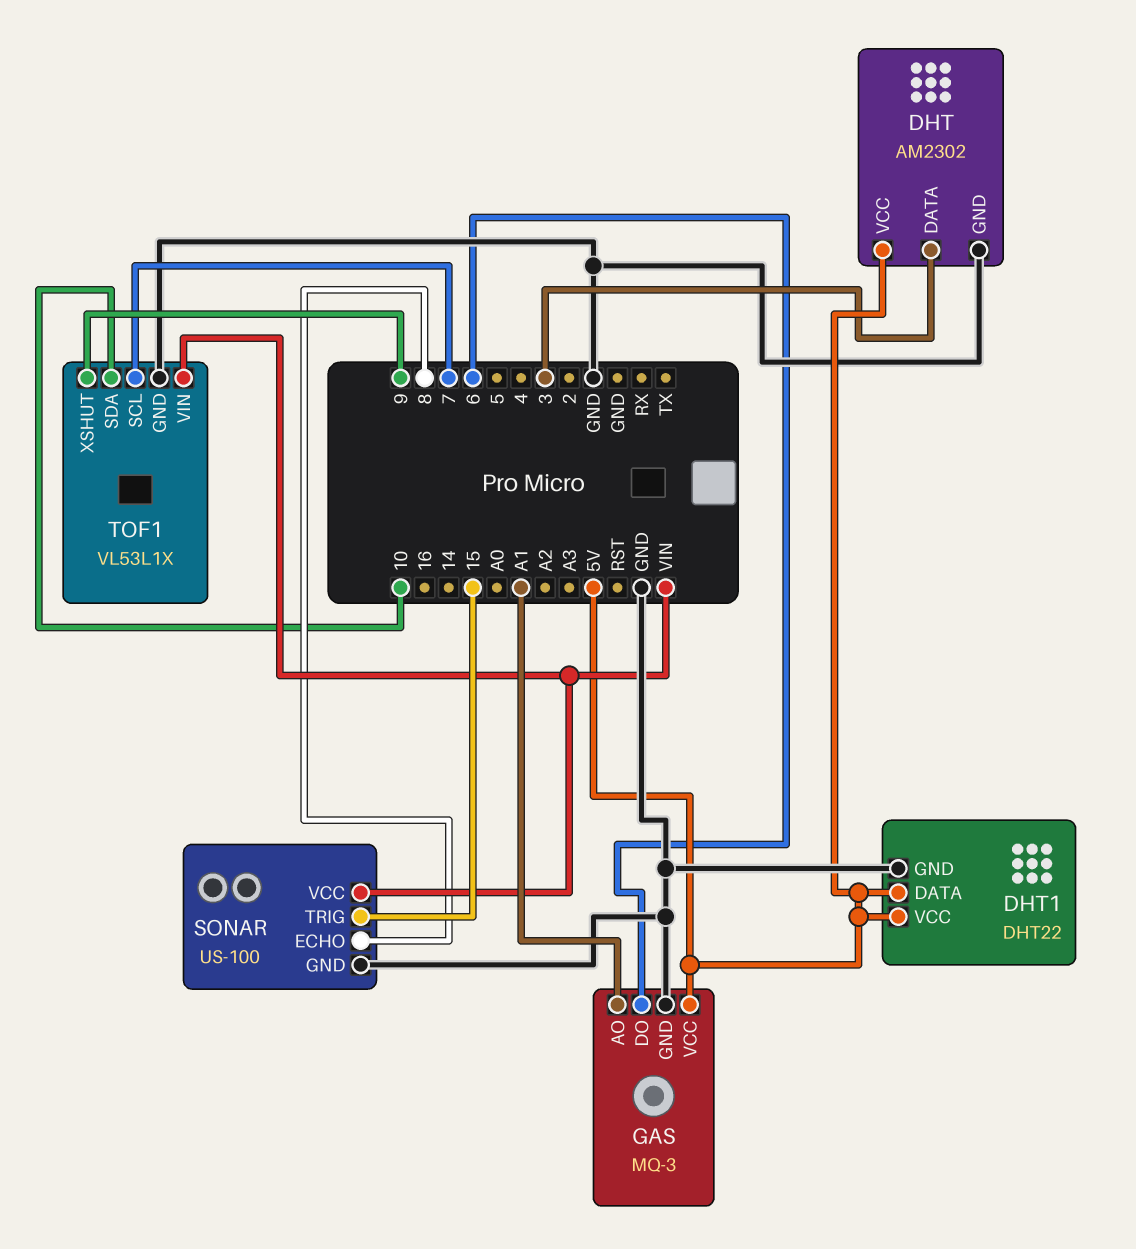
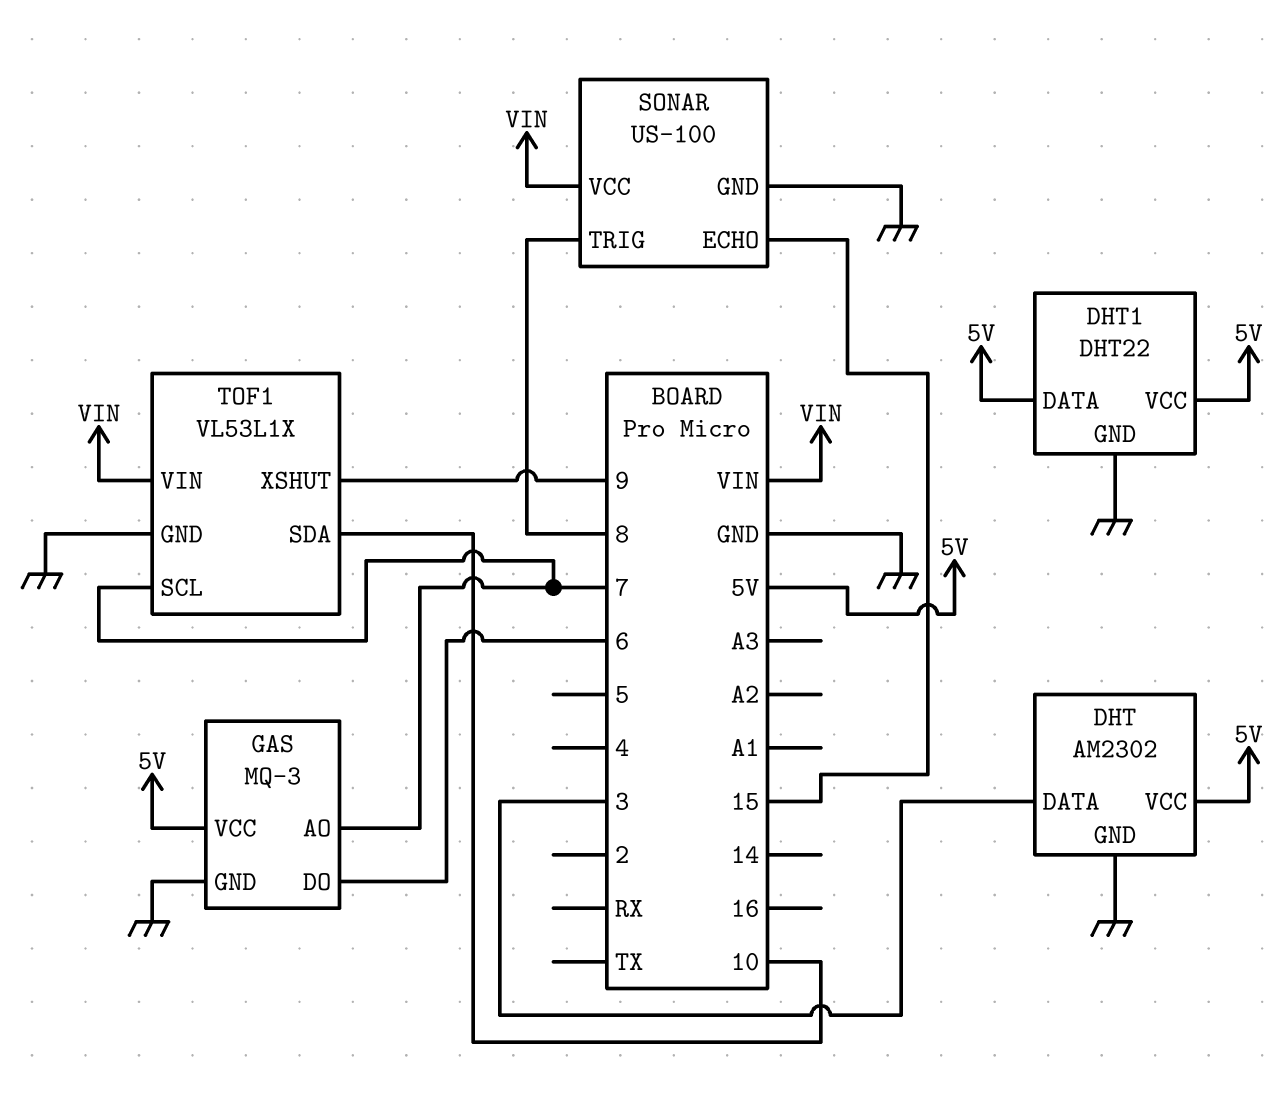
GAS pin AO: A1 -> 7
SONAR pin ECHO: 8 -> 15
SONAR pin TRIG: 15 -> 8

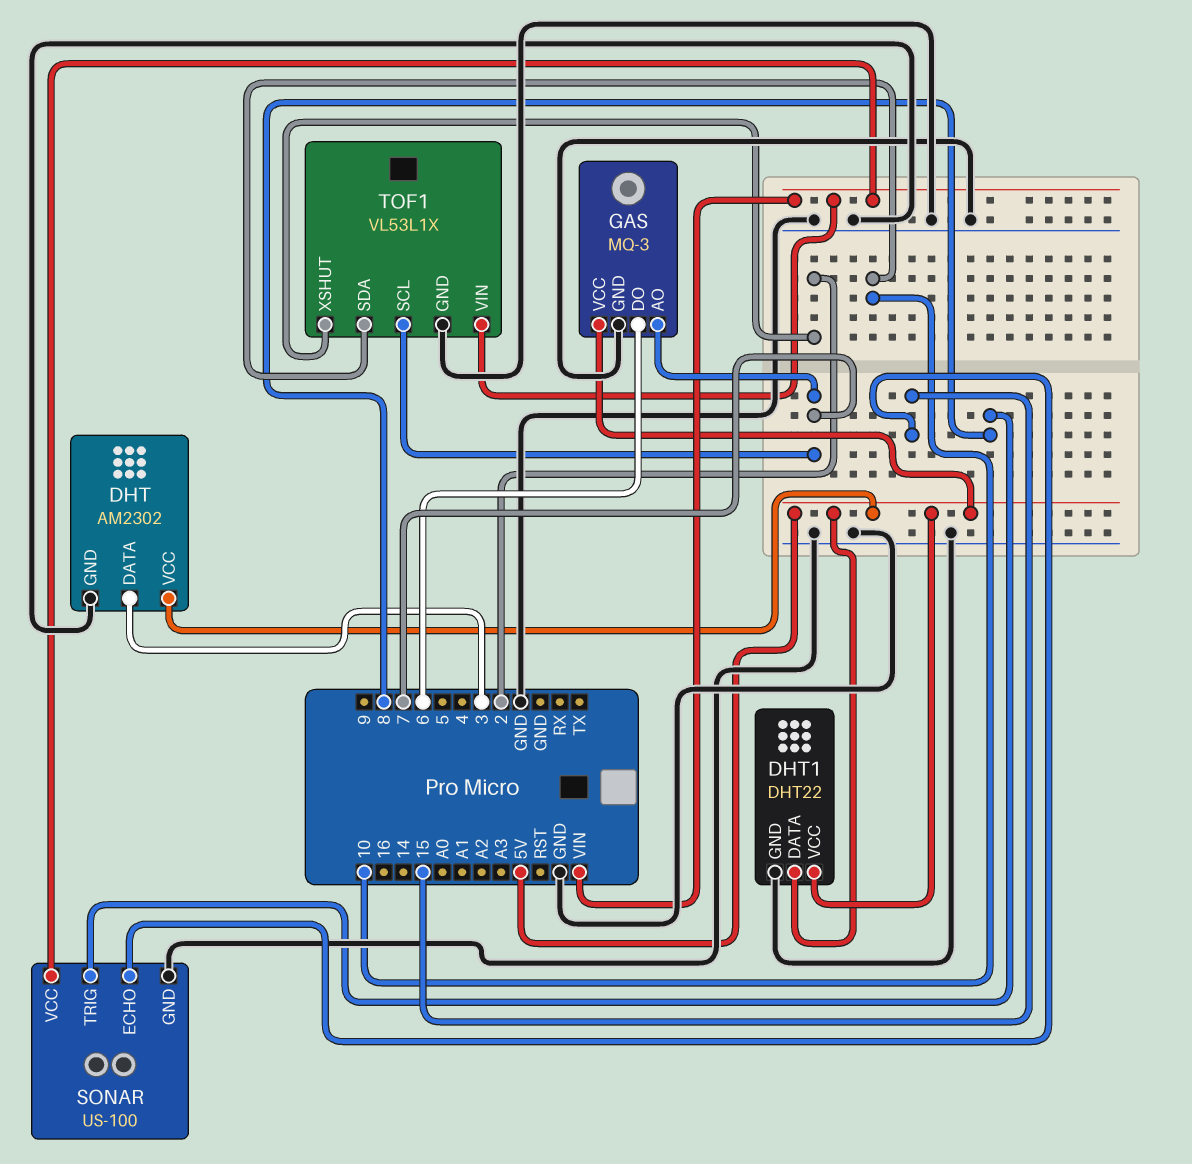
TOF1 pin XSHUT: 9 -> 2

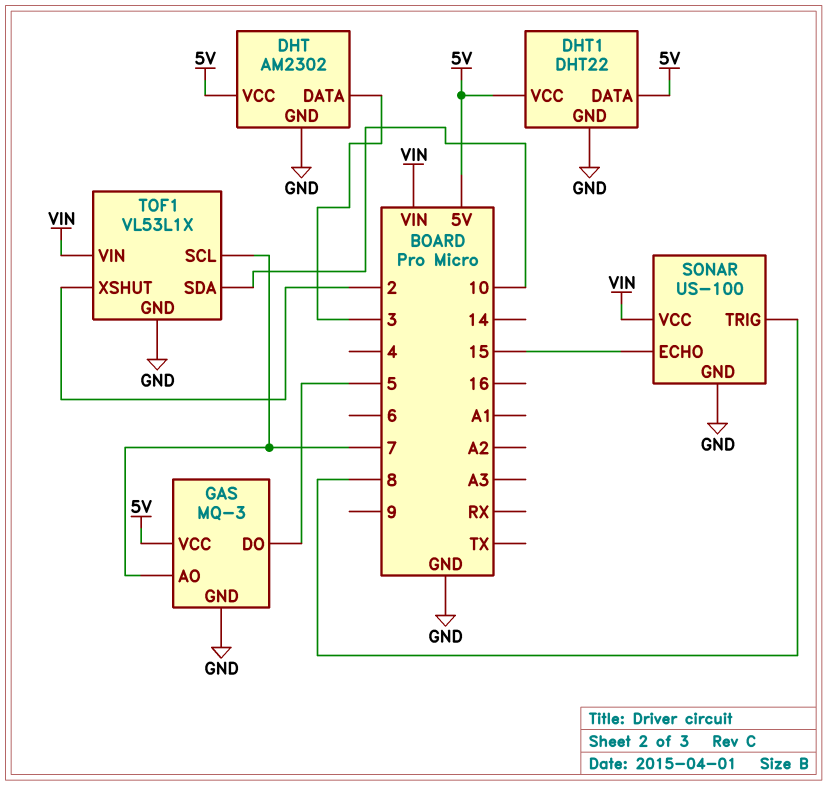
GAS pin DO: 6 -> 5

